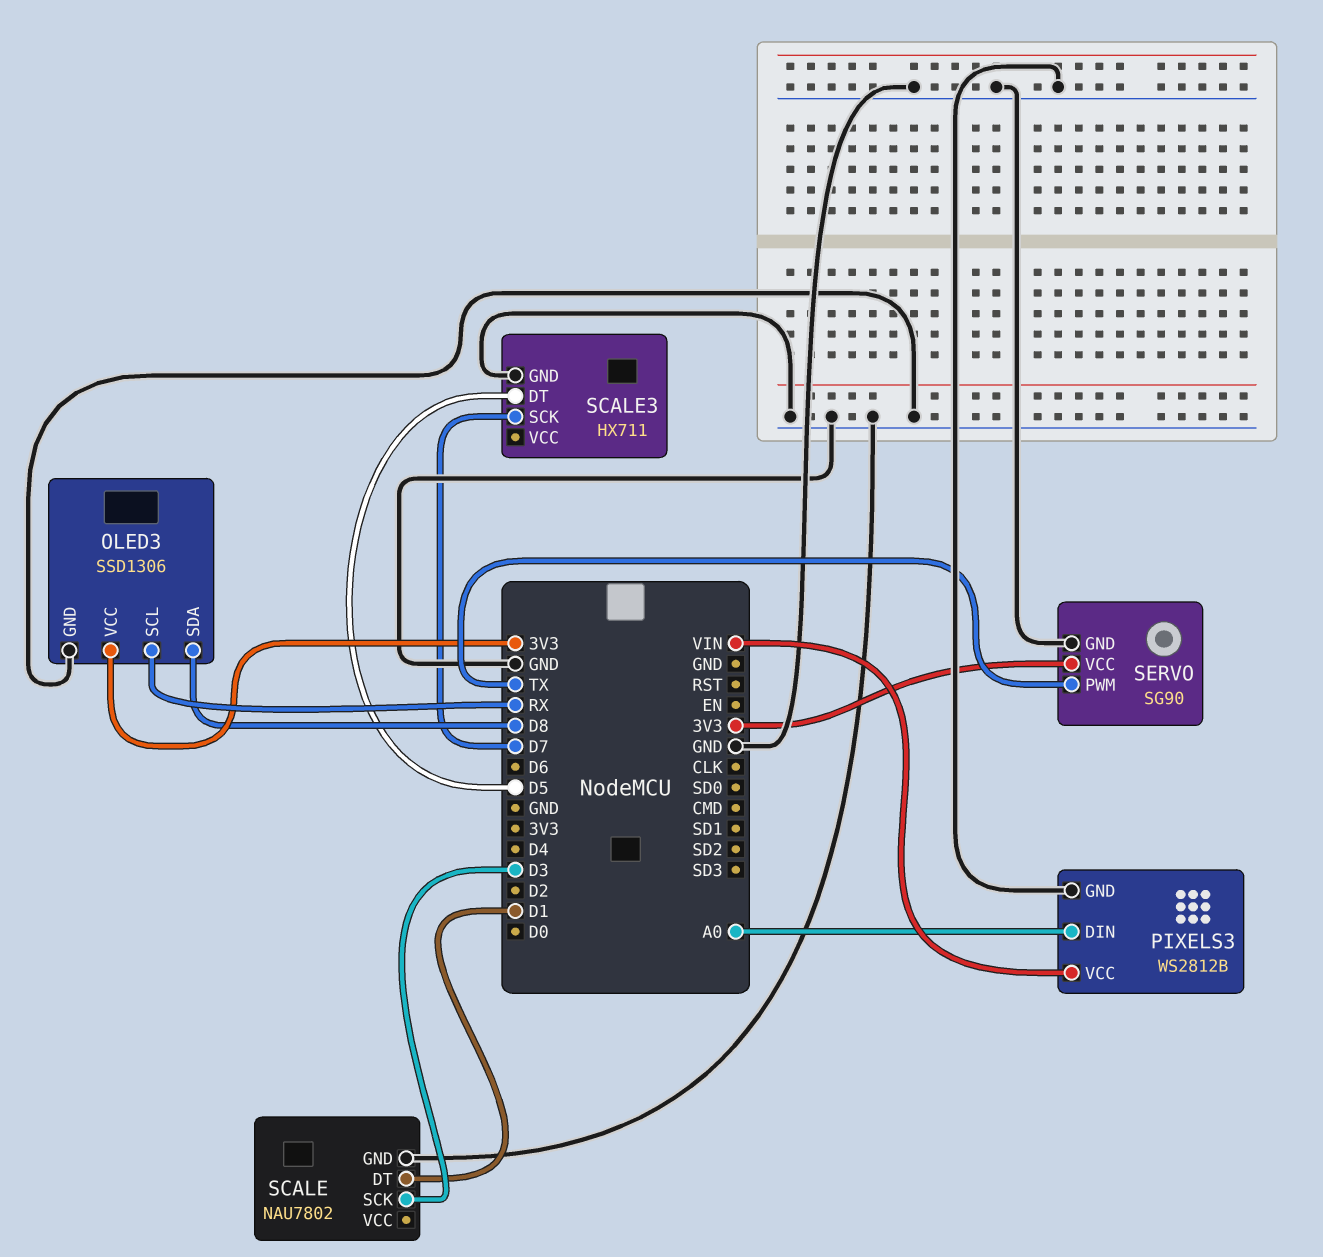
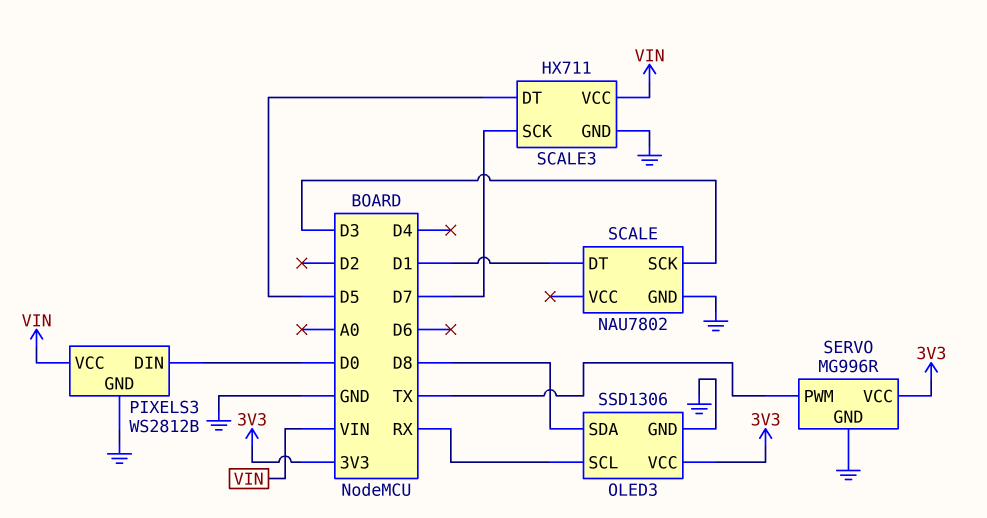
PIXELS3 pin DIN: A0 -> D0
SCALE3 pin VCC: none -> VIN
SERVO: SG90 -> MG996R

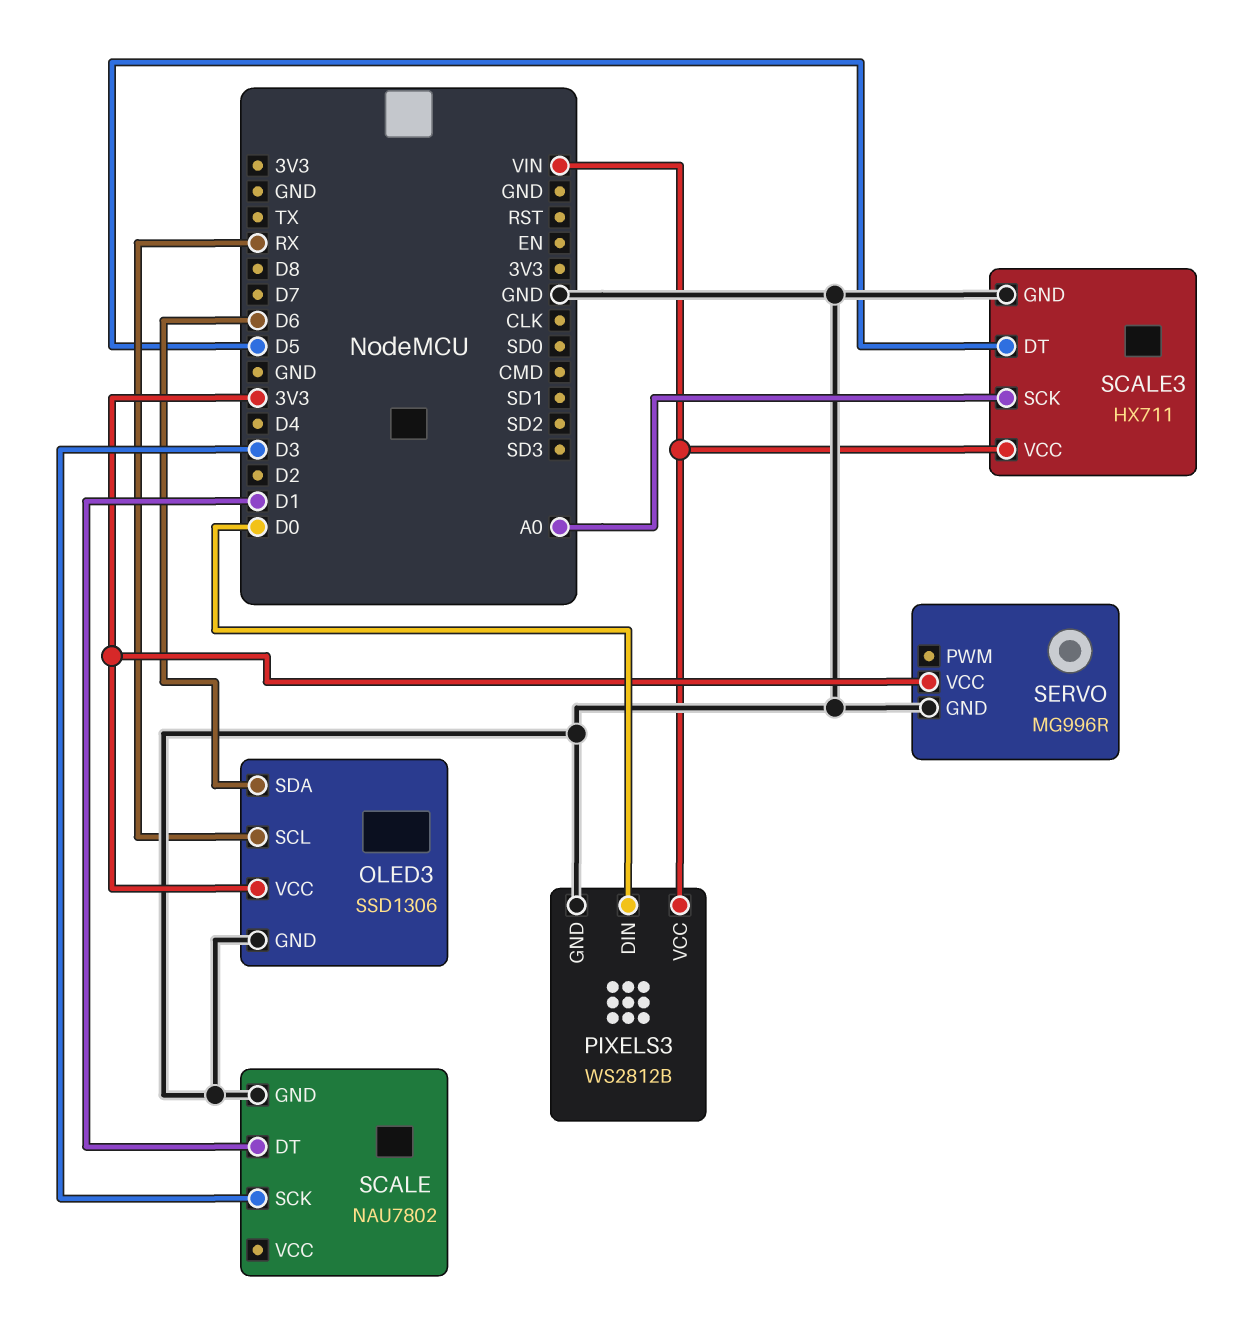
OLED3 pin SDA: D8 -> D6
SCALE3 pin SCK: D7 -> A0
SERVO pin PWM: TX -> none

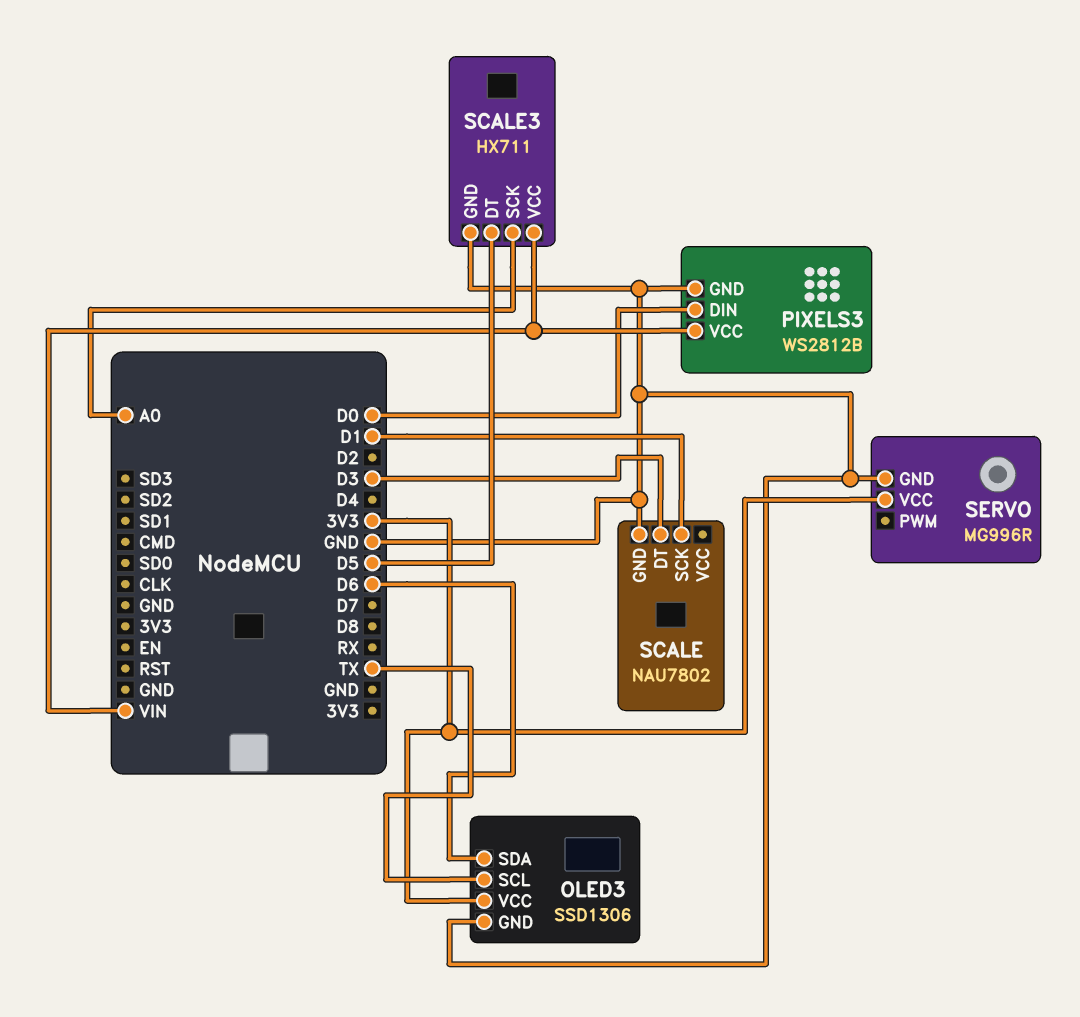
OLED3 pin SCL: RX -> TX
SCALE pin DT: D1 -> D3
SCALE pin SCK: D3 -> D1

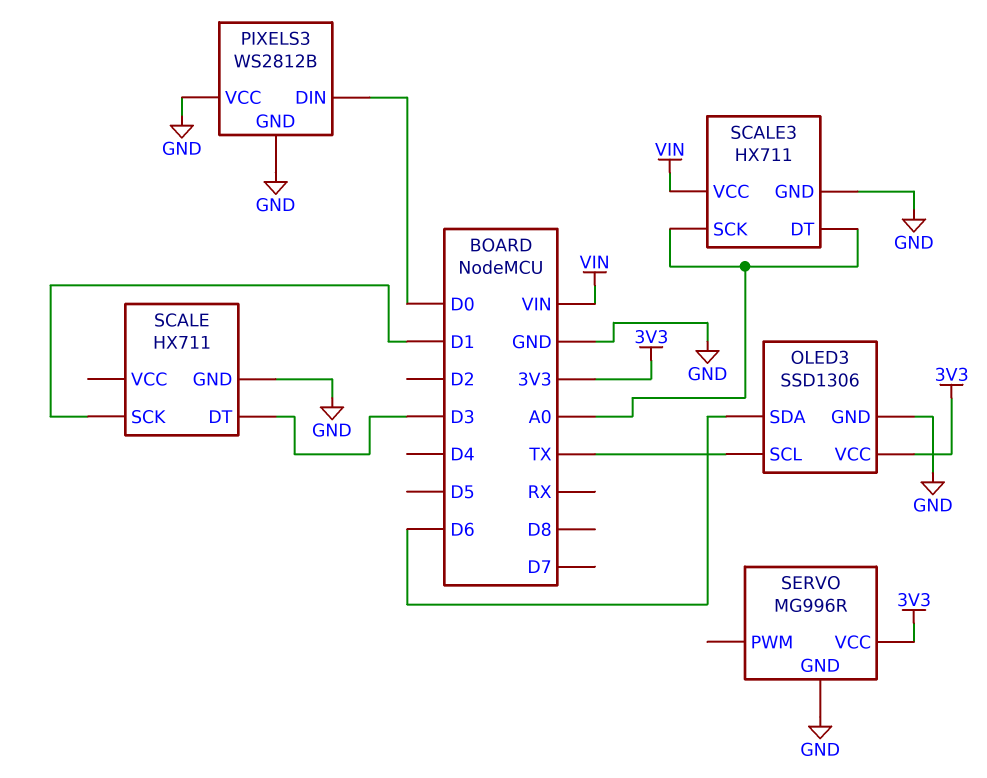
PIXELS3 pin VCC: VIN -> GND
SCALE: NAU7802 -> HX711
SCALE3 pin DT: D5 -> A0

